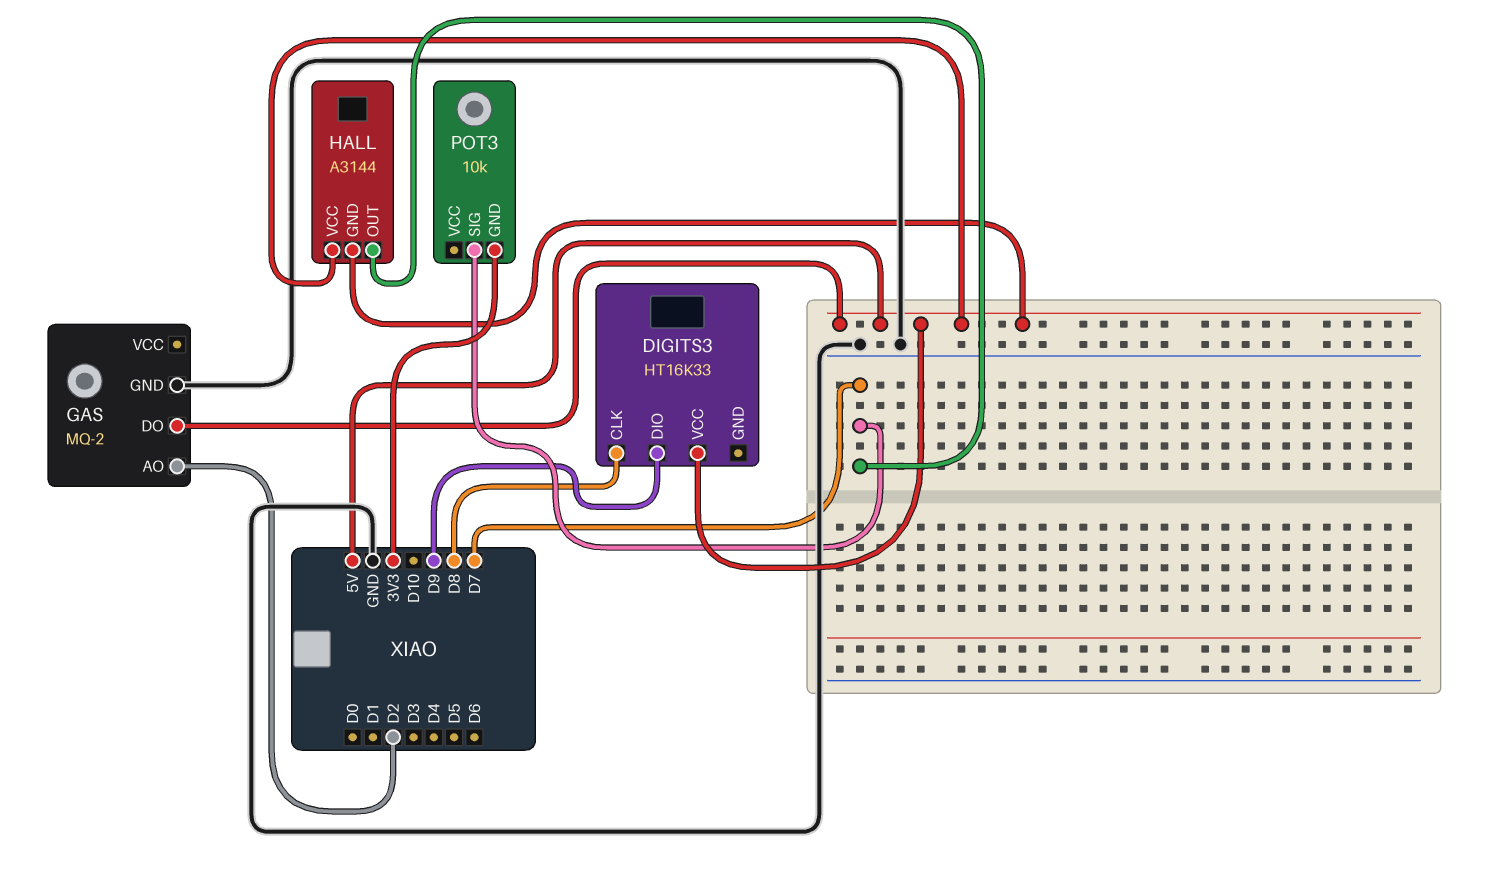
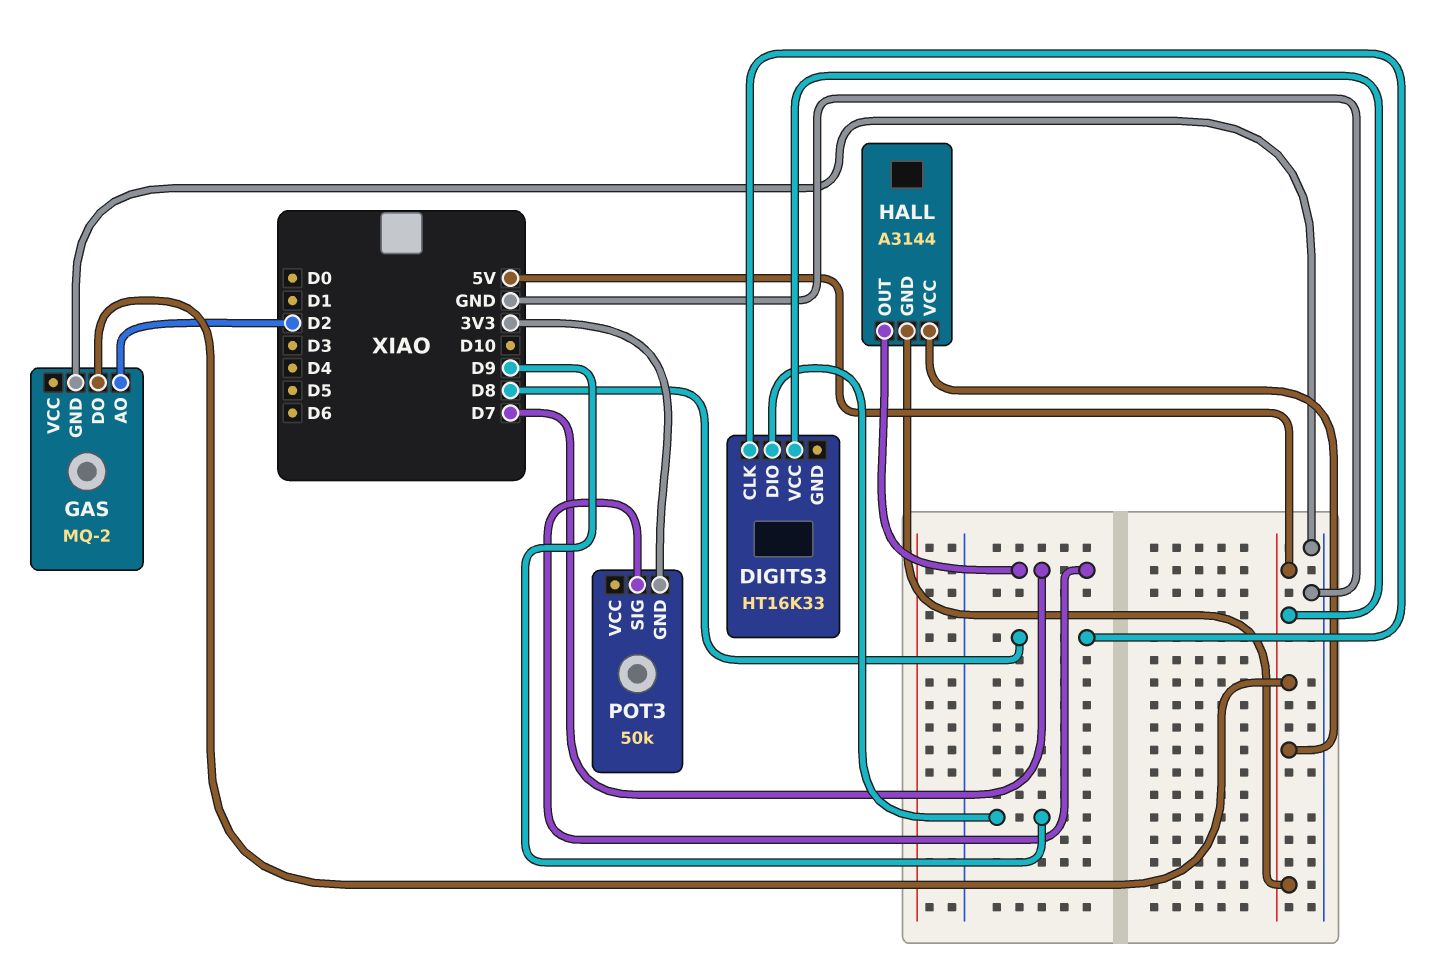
POT3: 10k -> 50k

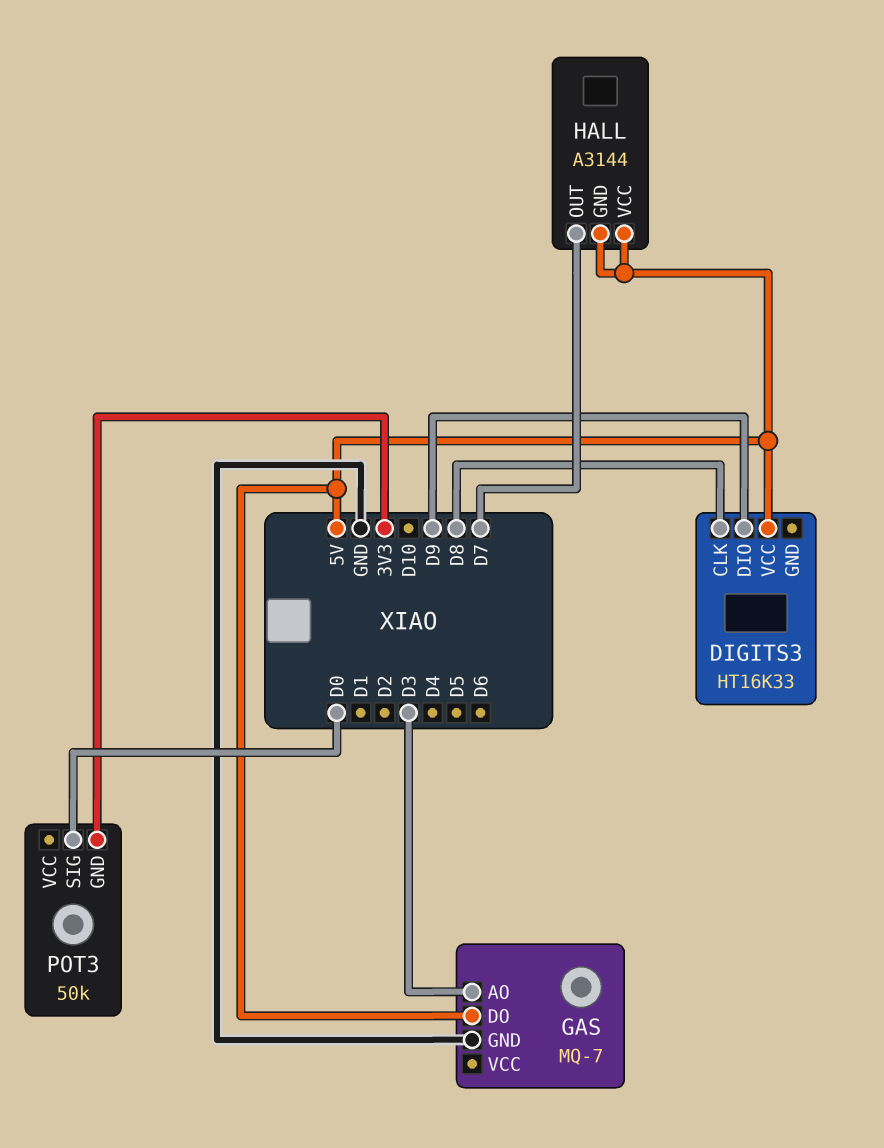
GAS: MQ-2 -> MQ-7
GAS pin AO: D2 -> D3
POT3 pin SIG: D7 -> D0

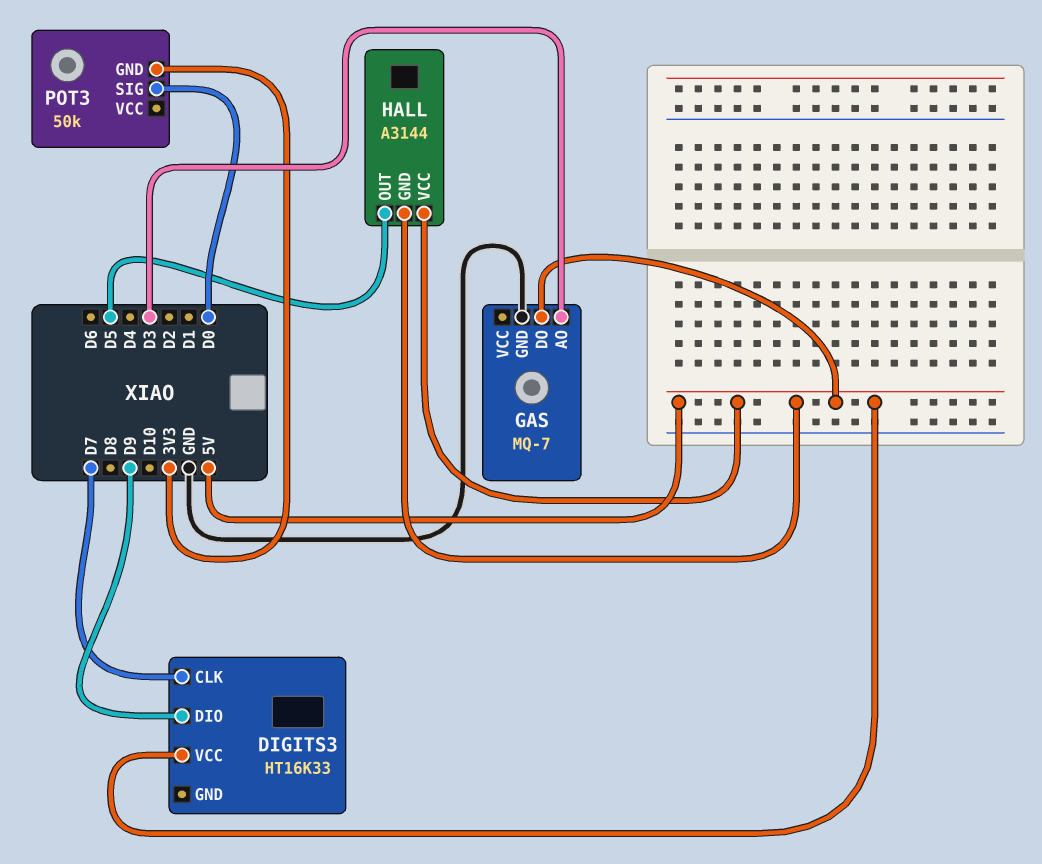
DIGITS3 pin CLK: D8 -> D7
HALL pin OUT: D7 -> D5

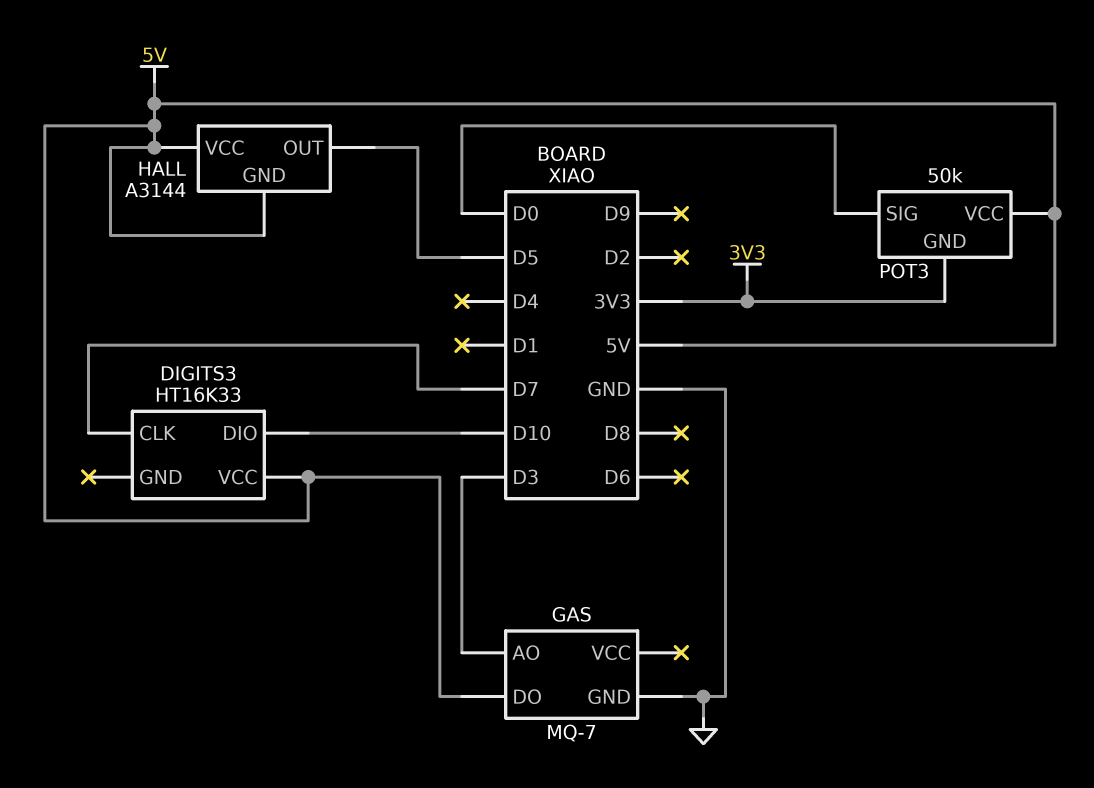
DIGITS3 pin DIO: D9 -> D10
POT3 pin VCC: none -> 5V

